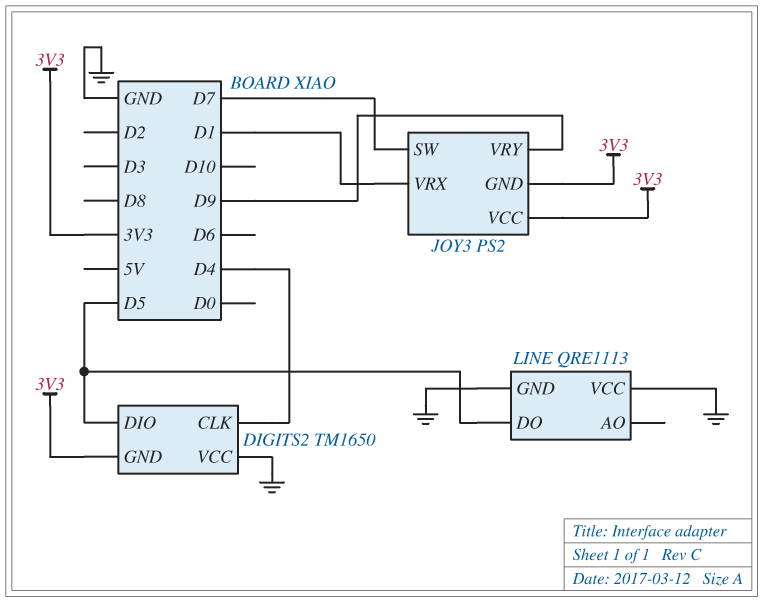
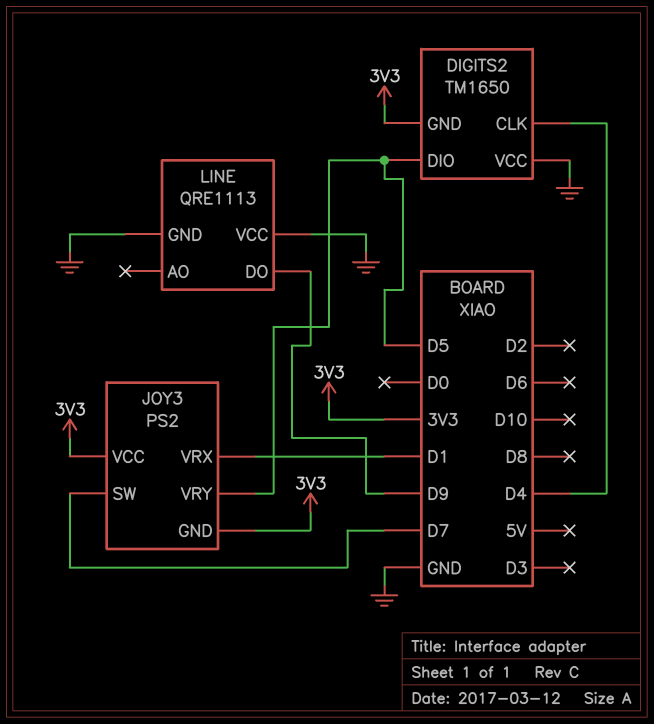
JOY3 pin VRY: D9 -> D5
LINE pin DO: D5 -> D9

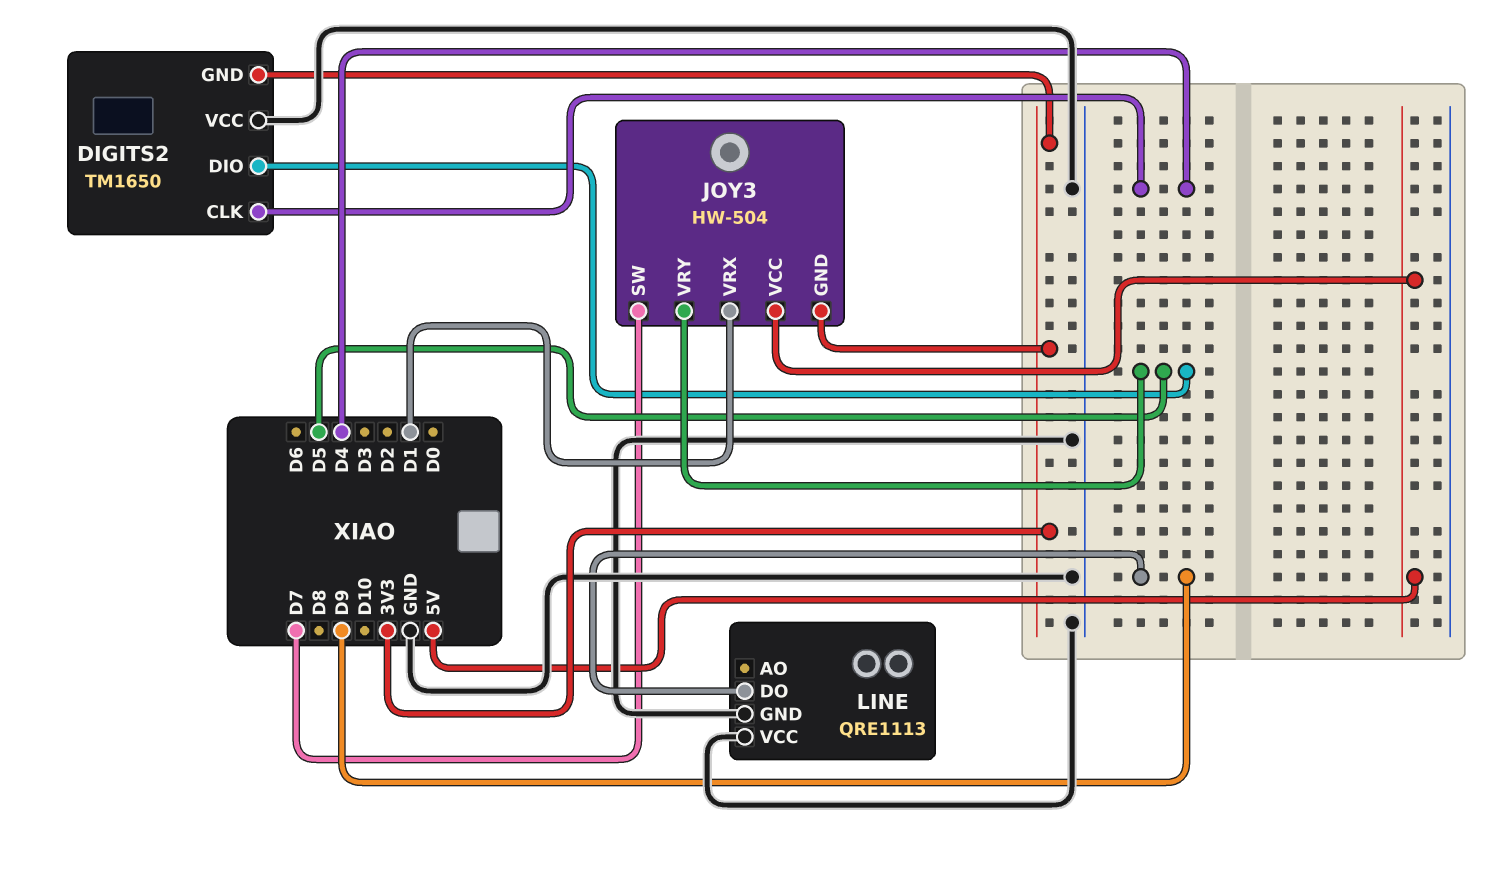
JOY3: PS2 -> HW-504
JOY3 pin VCC: 3V3 -> 5V

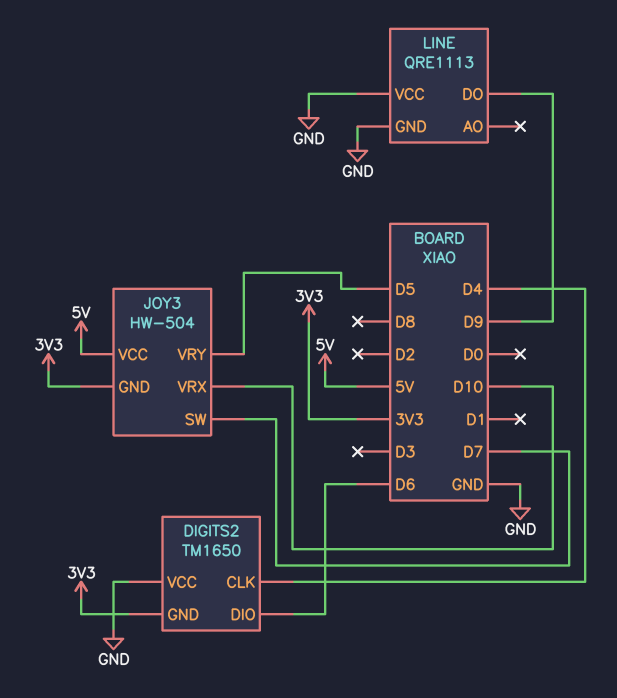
DIGITS2 pin DIO: D5 -> D6
JOY3 pin VRX: D1 -> D10

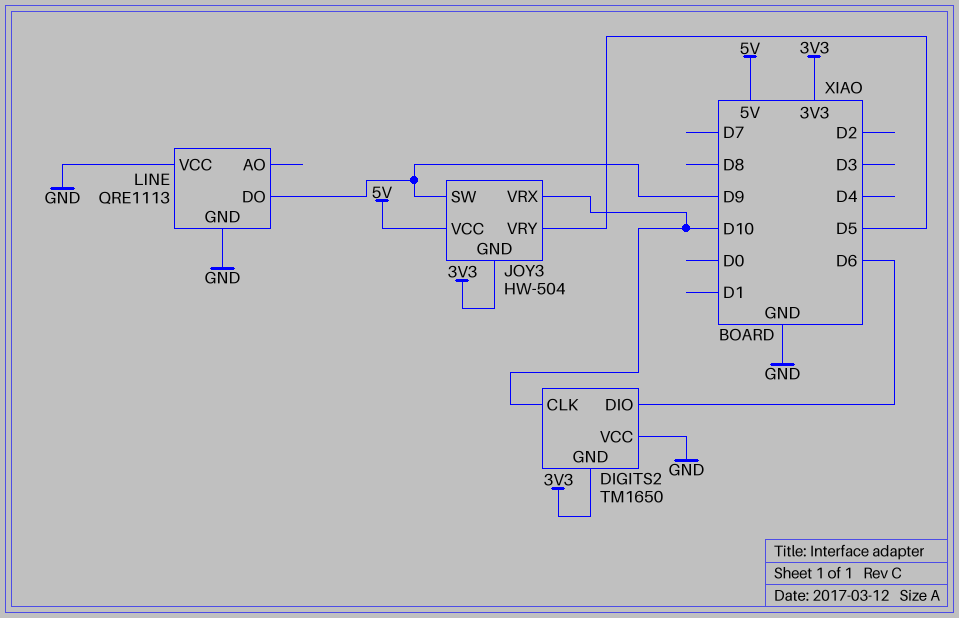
DIGITS2 pin CLK: D4 -> D10
JOY3 pin SW: D7 -> D9

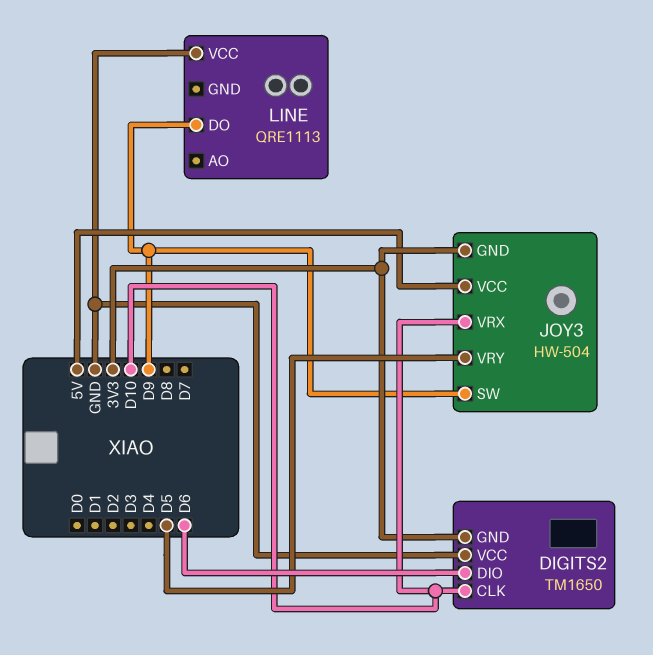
LINE pin GND: GND -> none

